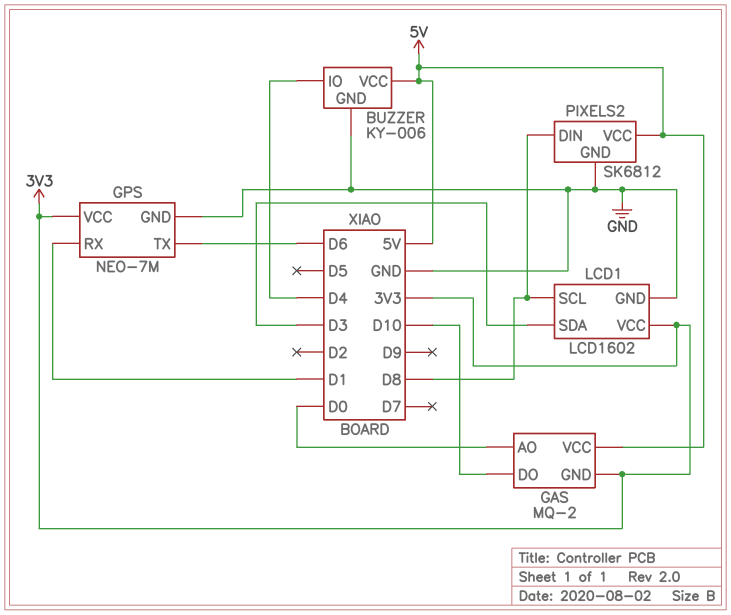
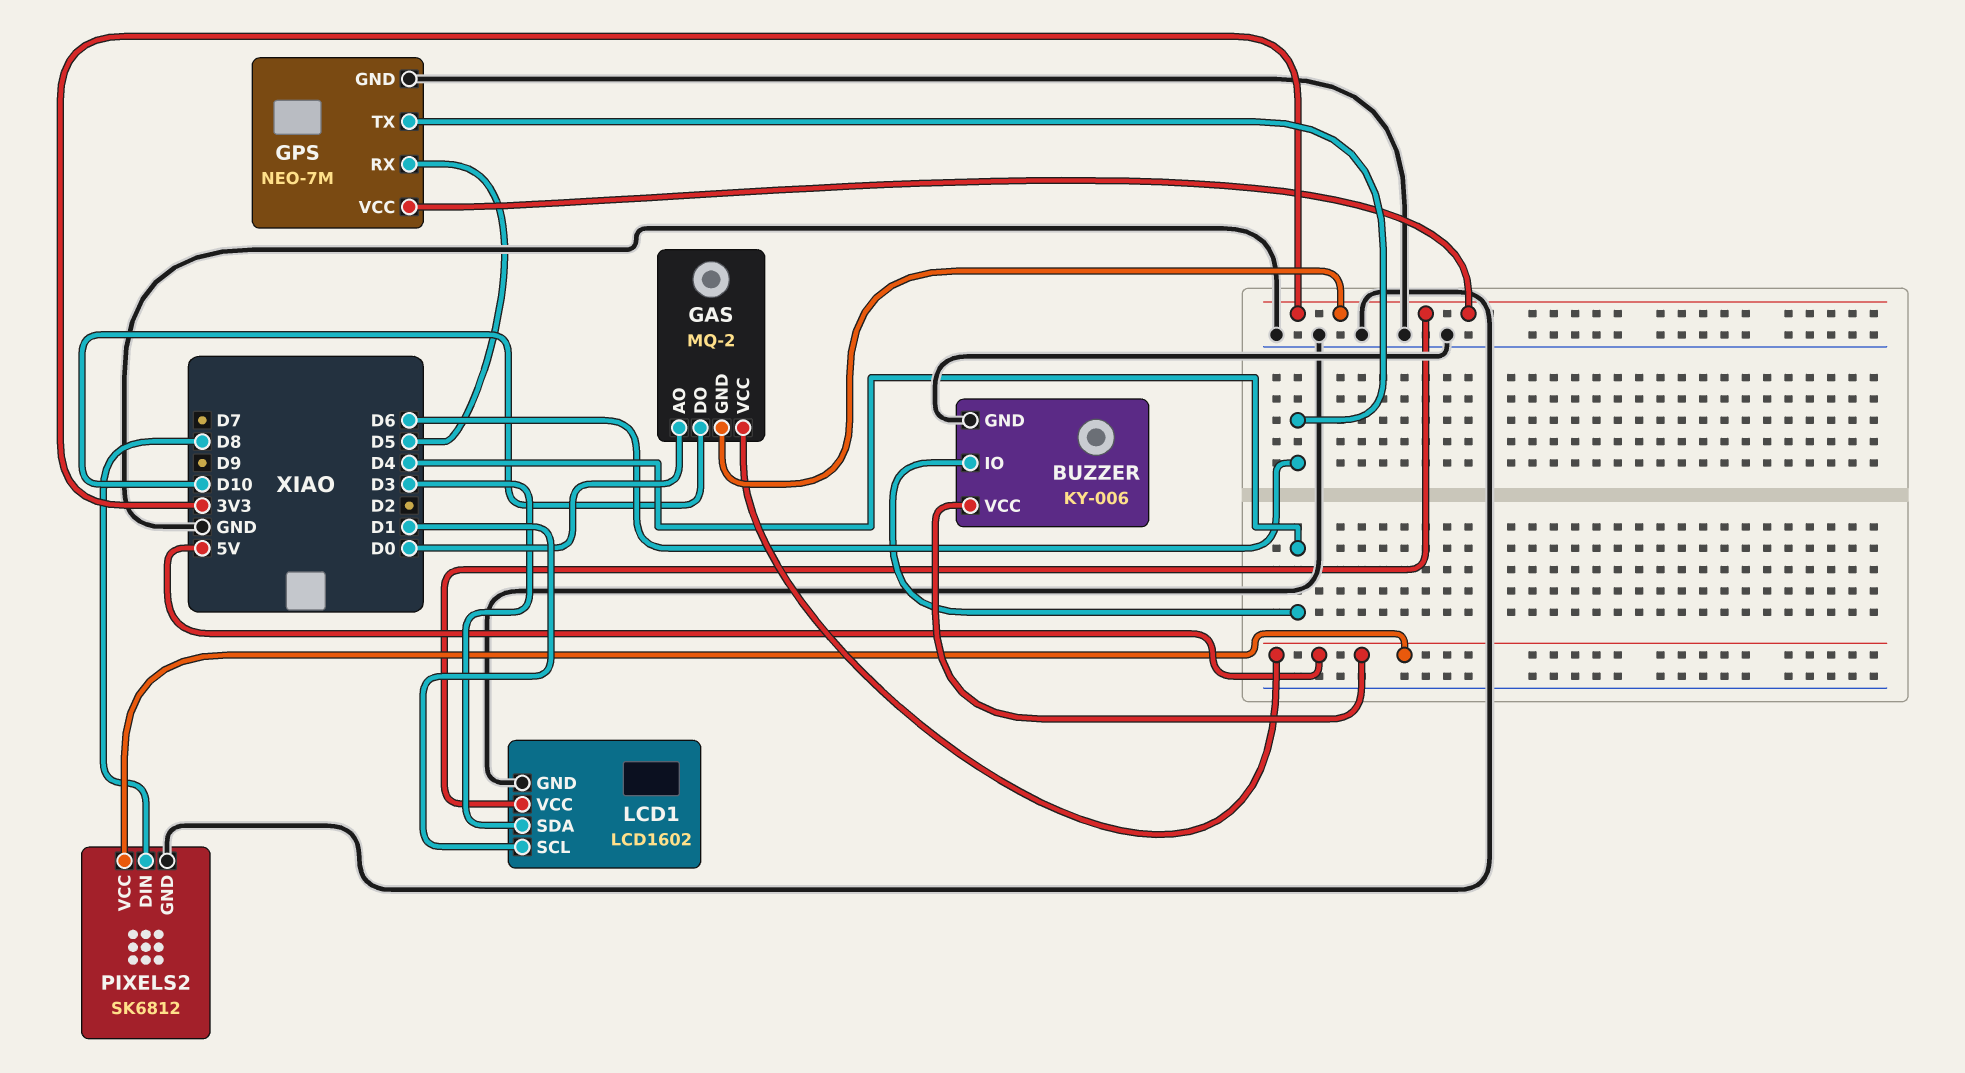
GPS pin RX: D1 -> D5
LCD1 pin SCL: D8 -> D1

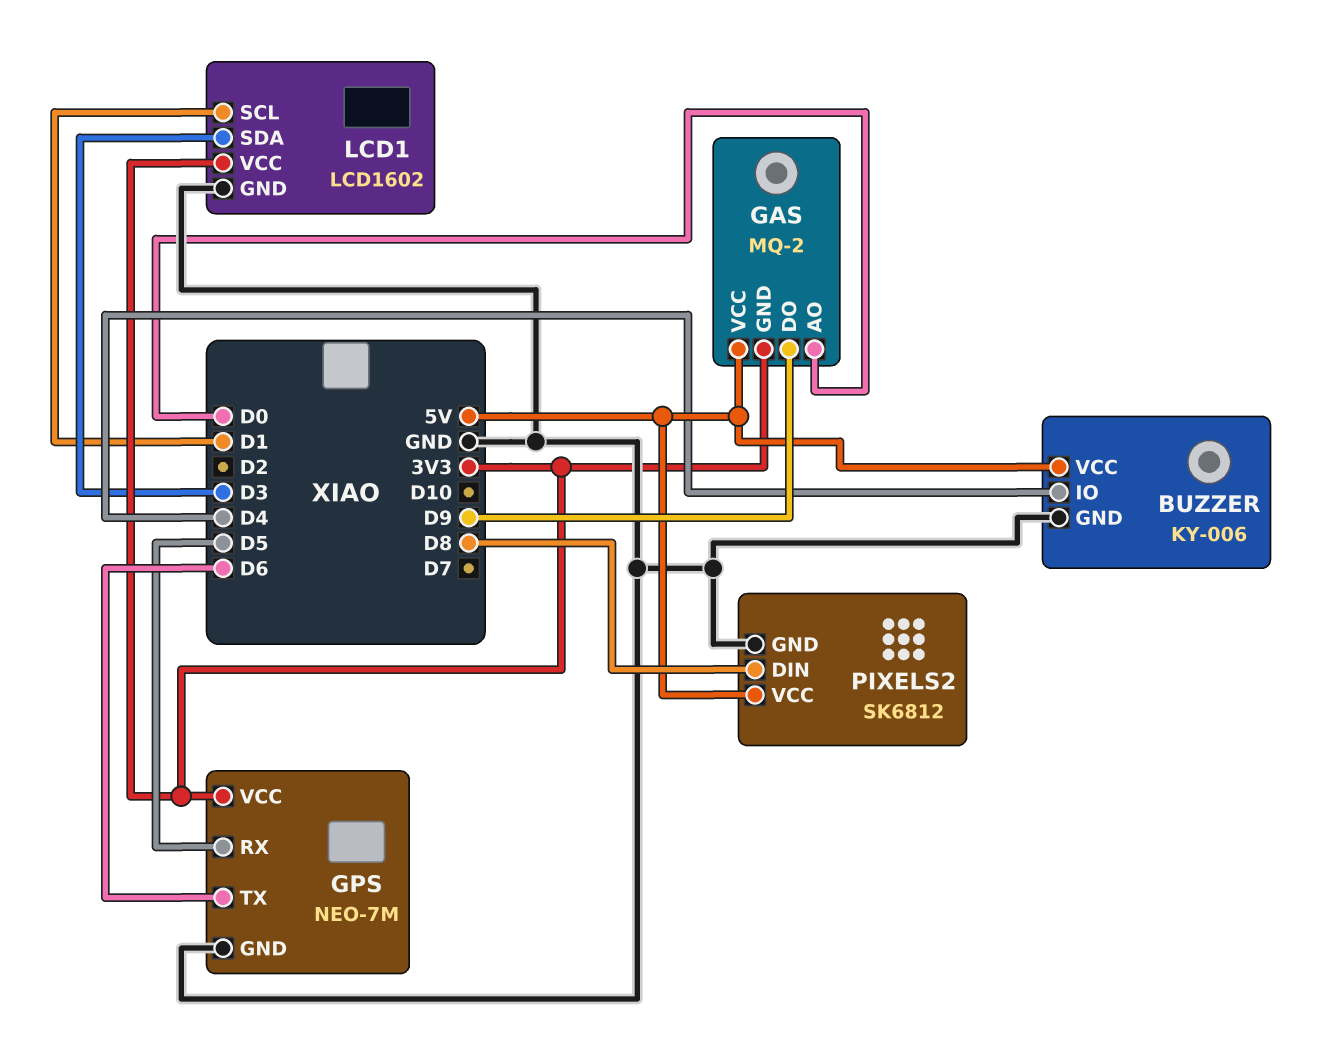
GAS pin DO: D10 -> D9

